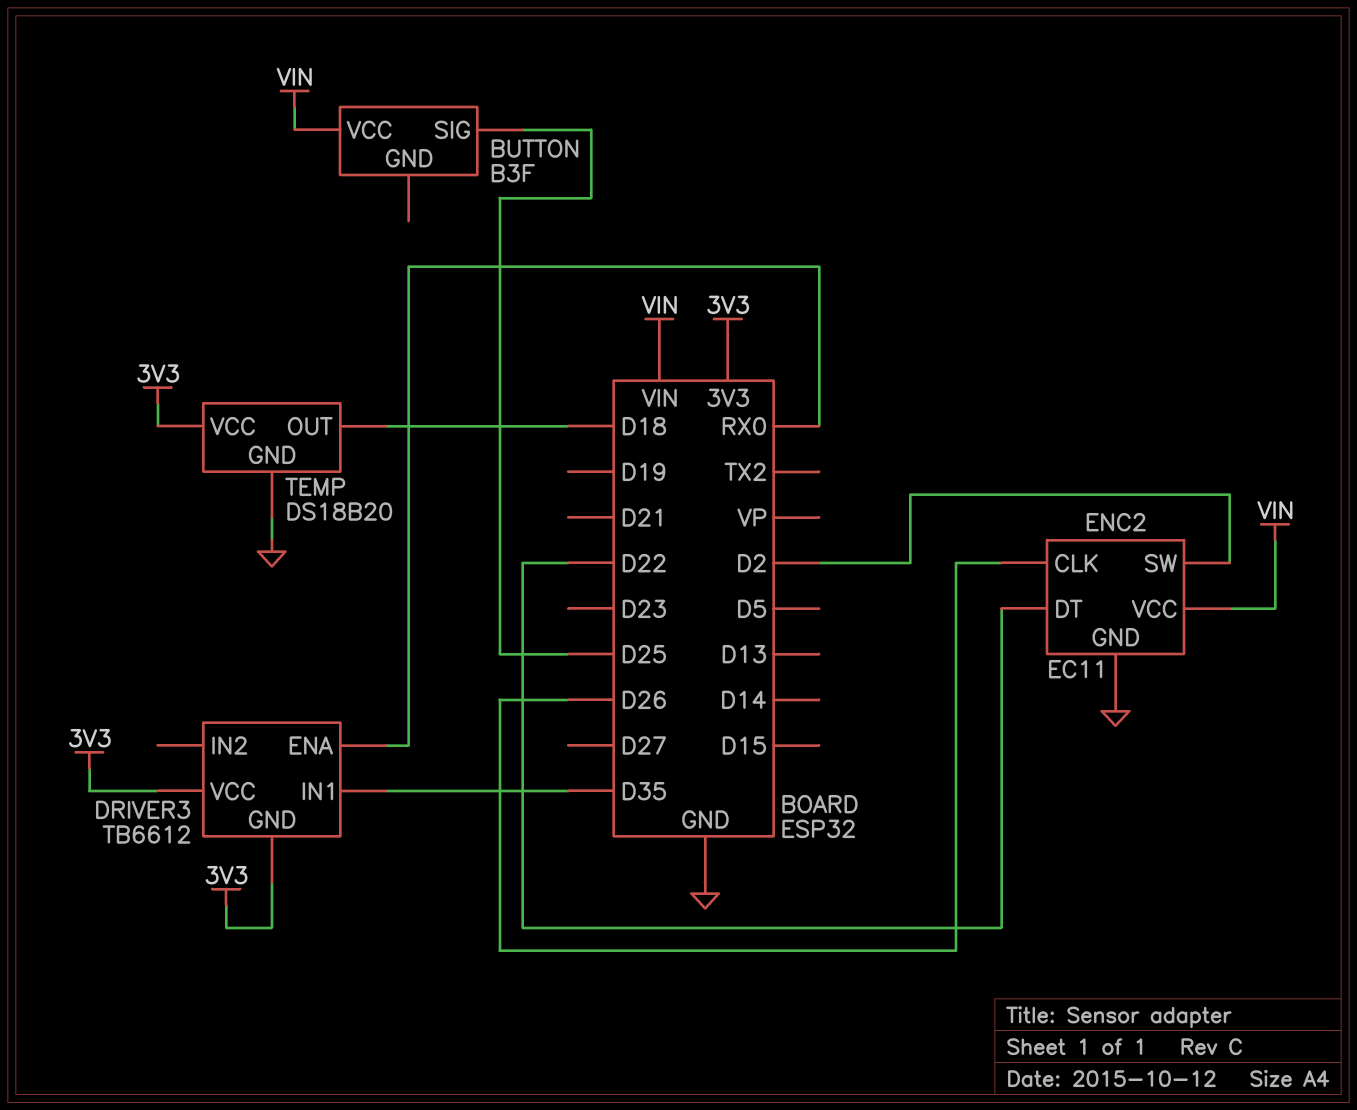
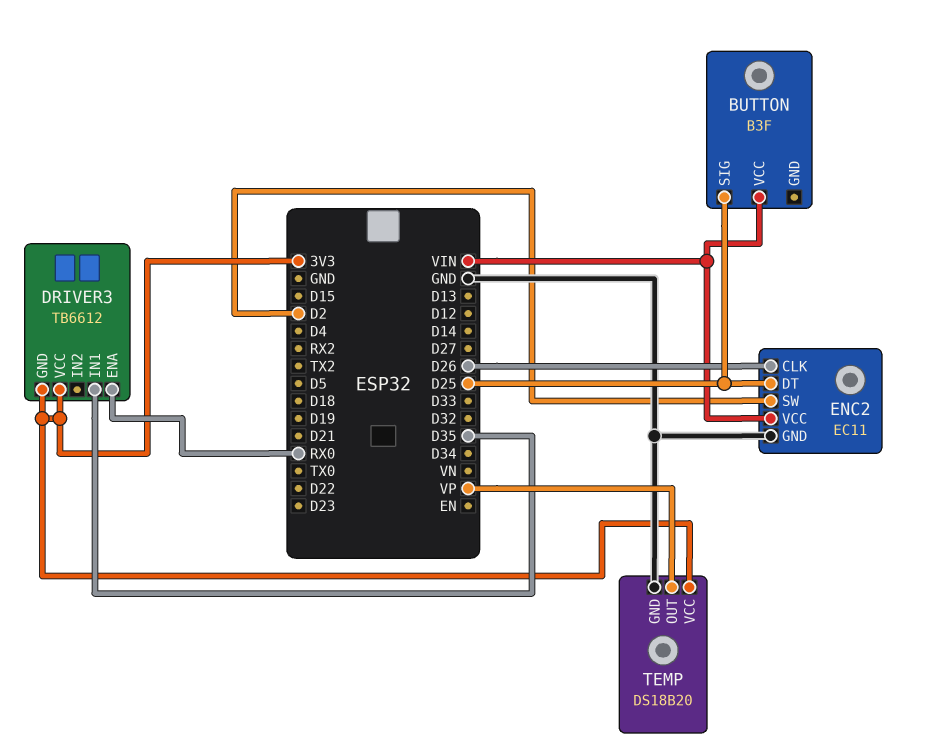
ENC2 pin DT: D22 -> D25
TEMP pin OUT: D18 -> VP

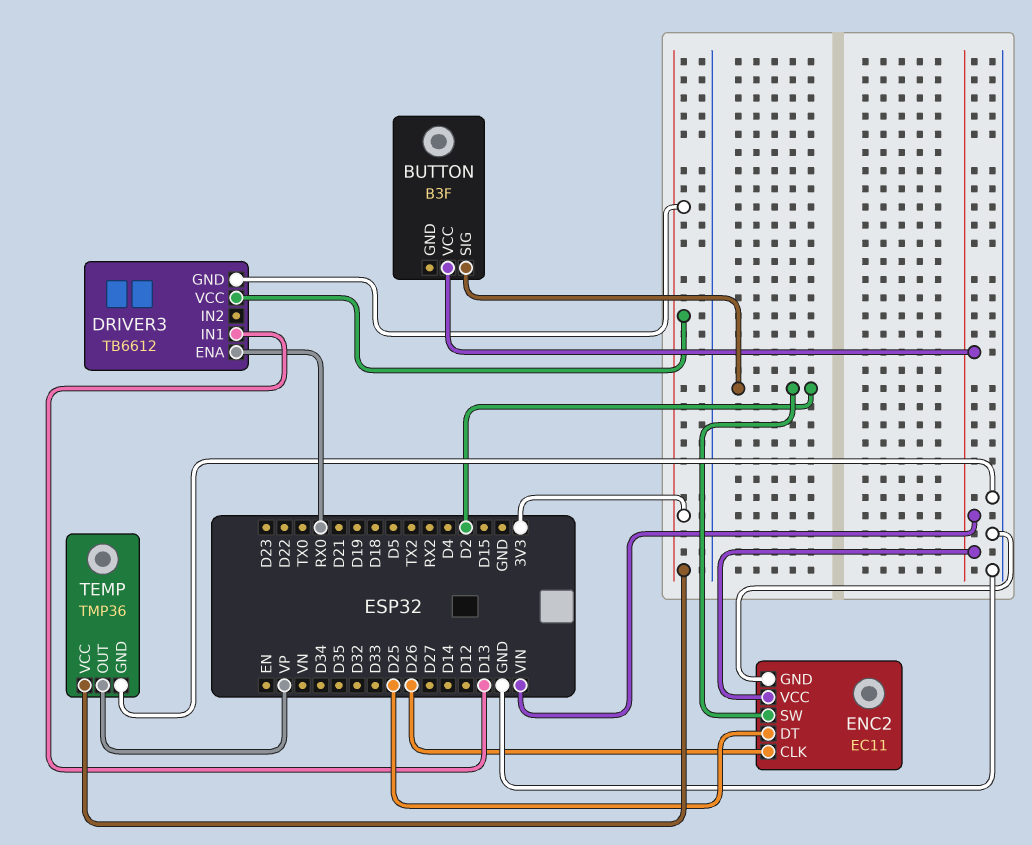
BUTTON pin SIG: D25 -> D2
DRIVER3 pin IN1: D35 -> D13
TEMP: DS18B20 -> TMP36

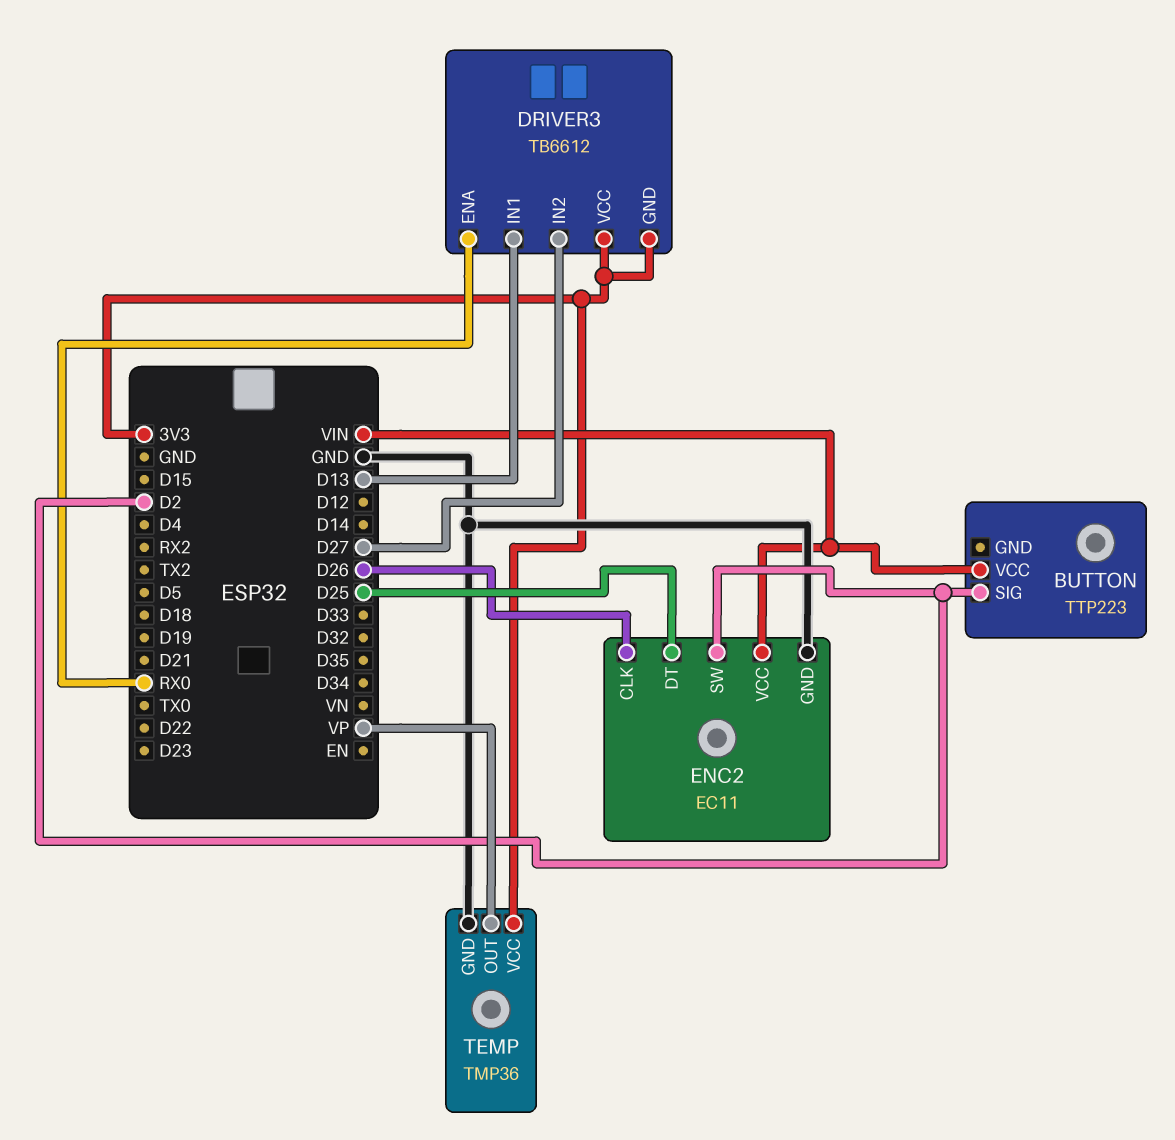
BUTTON: B3F -> TTP223
DRIVER3 pin IN2: none -> D27

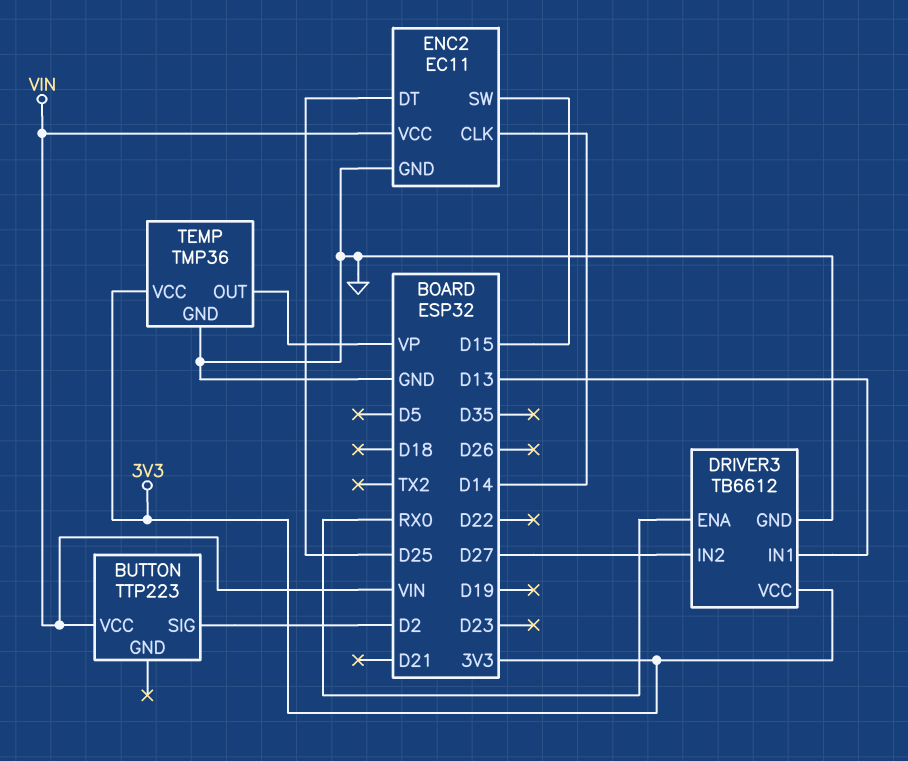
DRIVER3 pin GND: 3V3 -> GND
ENC2 pin CLK: D26 -> D14
ENC2 pin SW: D2 -> D15

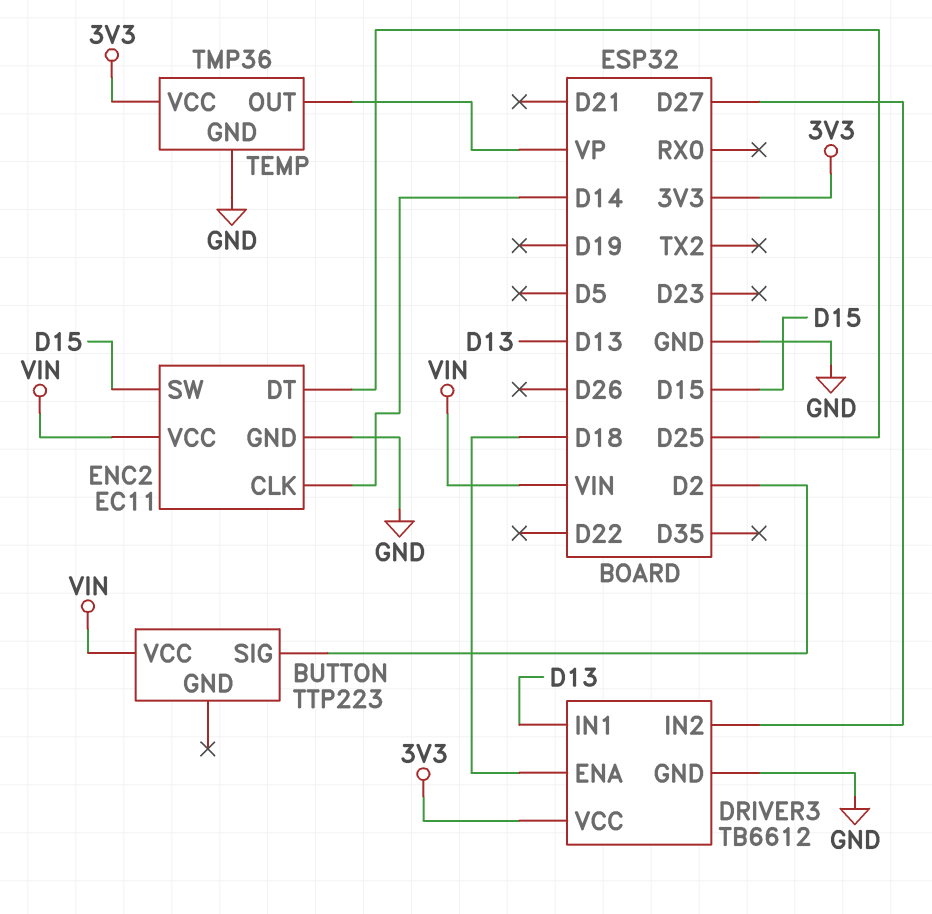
DRIVER3 pin ENA: RX0 -> D18

